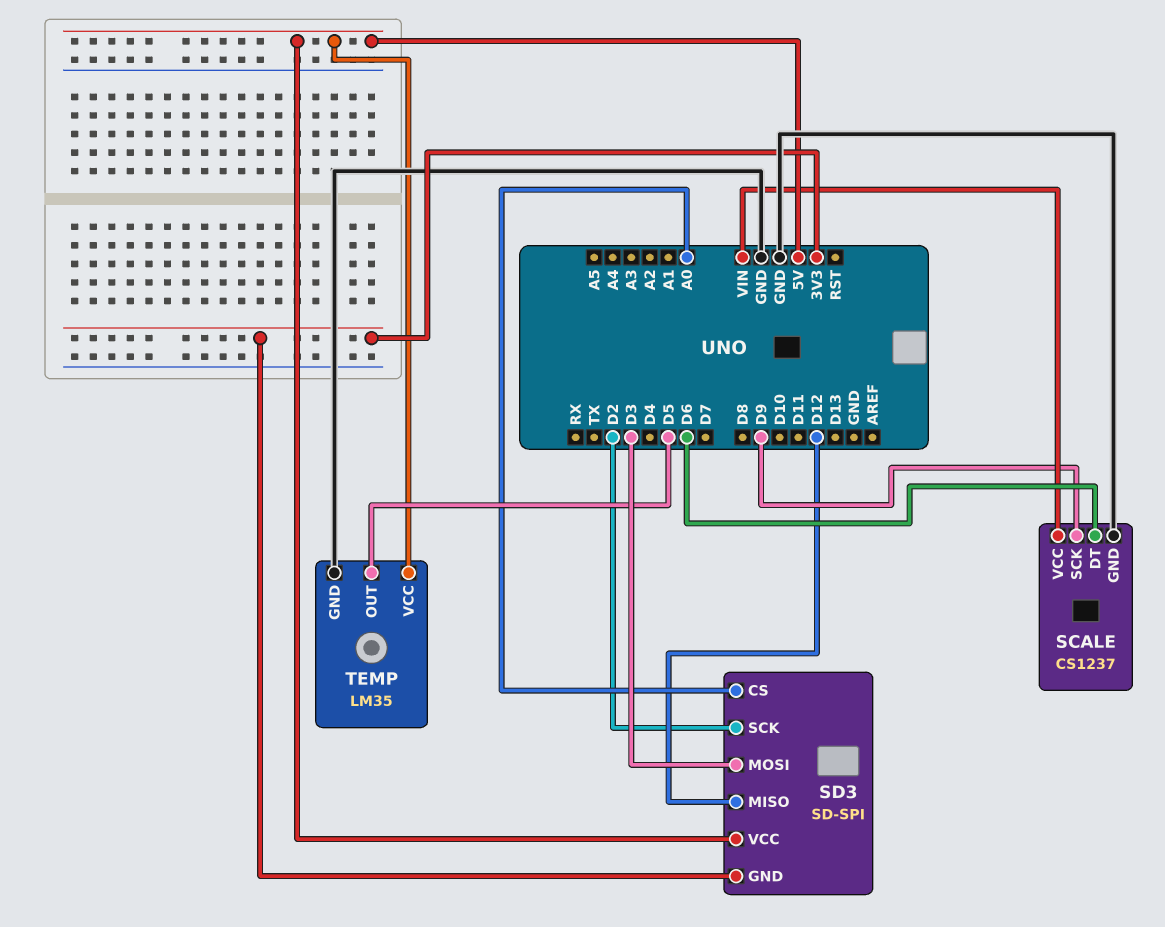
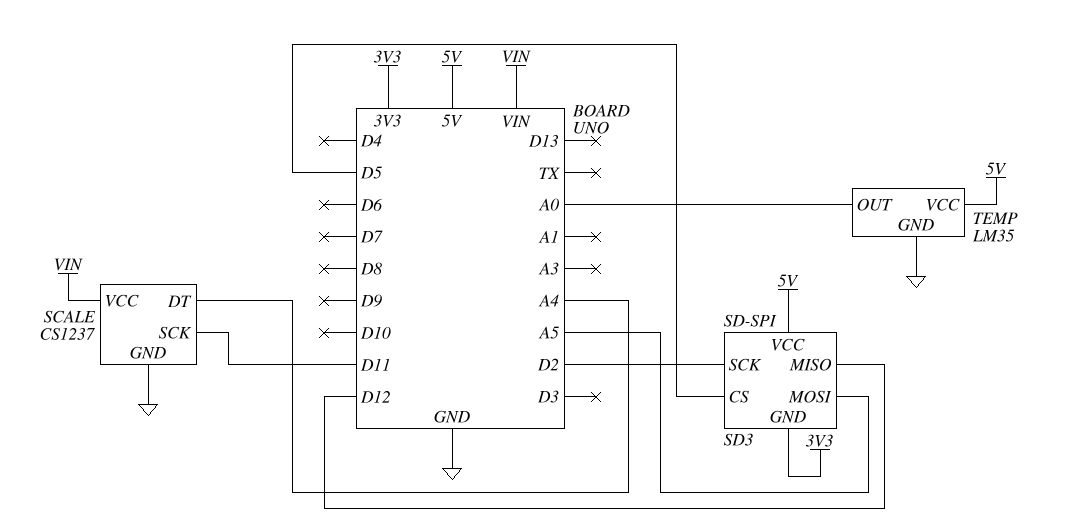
SCALE pin DT: D6 -> A4
SCALE pin SCK: D9 -> D11
SD3 pin CS: A0 -> D5
SD3 pin MOSI: D3 -> A5
TEMP pin OUT: D5 -> A0

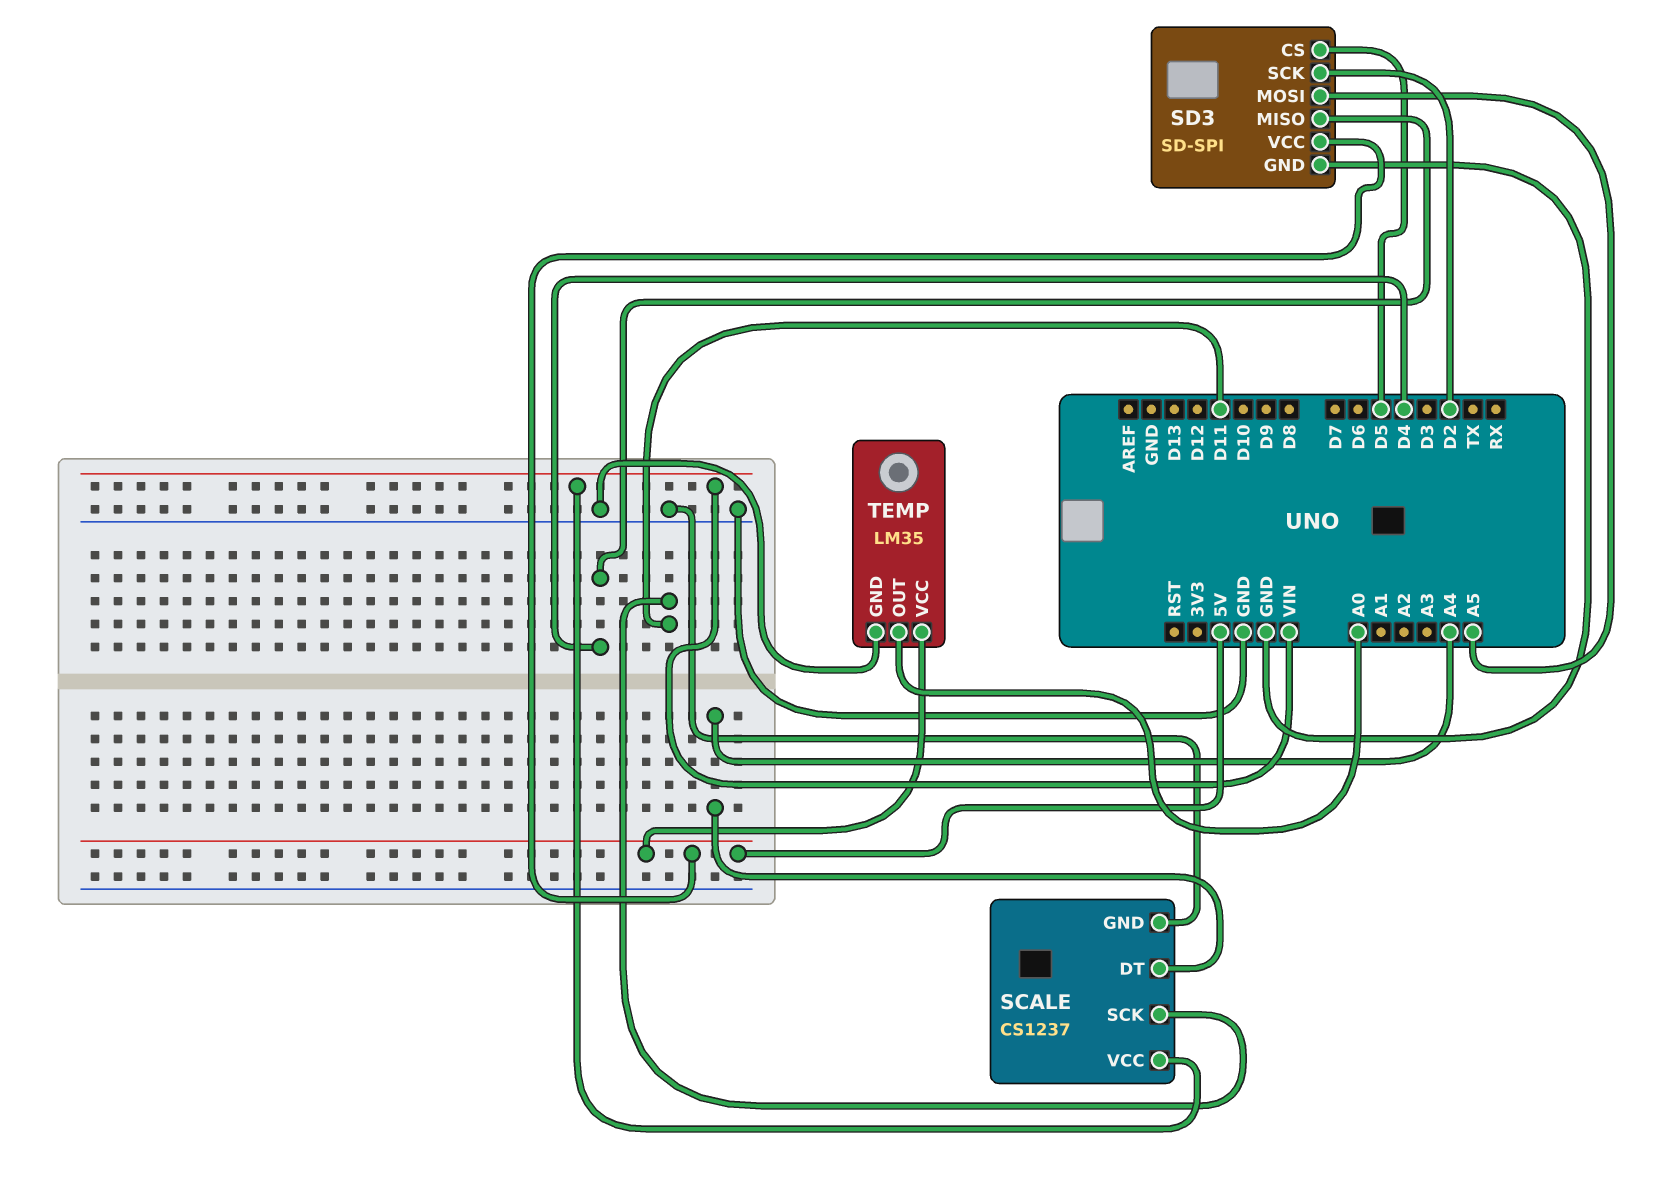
SD3 pin GND: 3V3 -> GND
SD3 pin MISO: D12 -> D4

